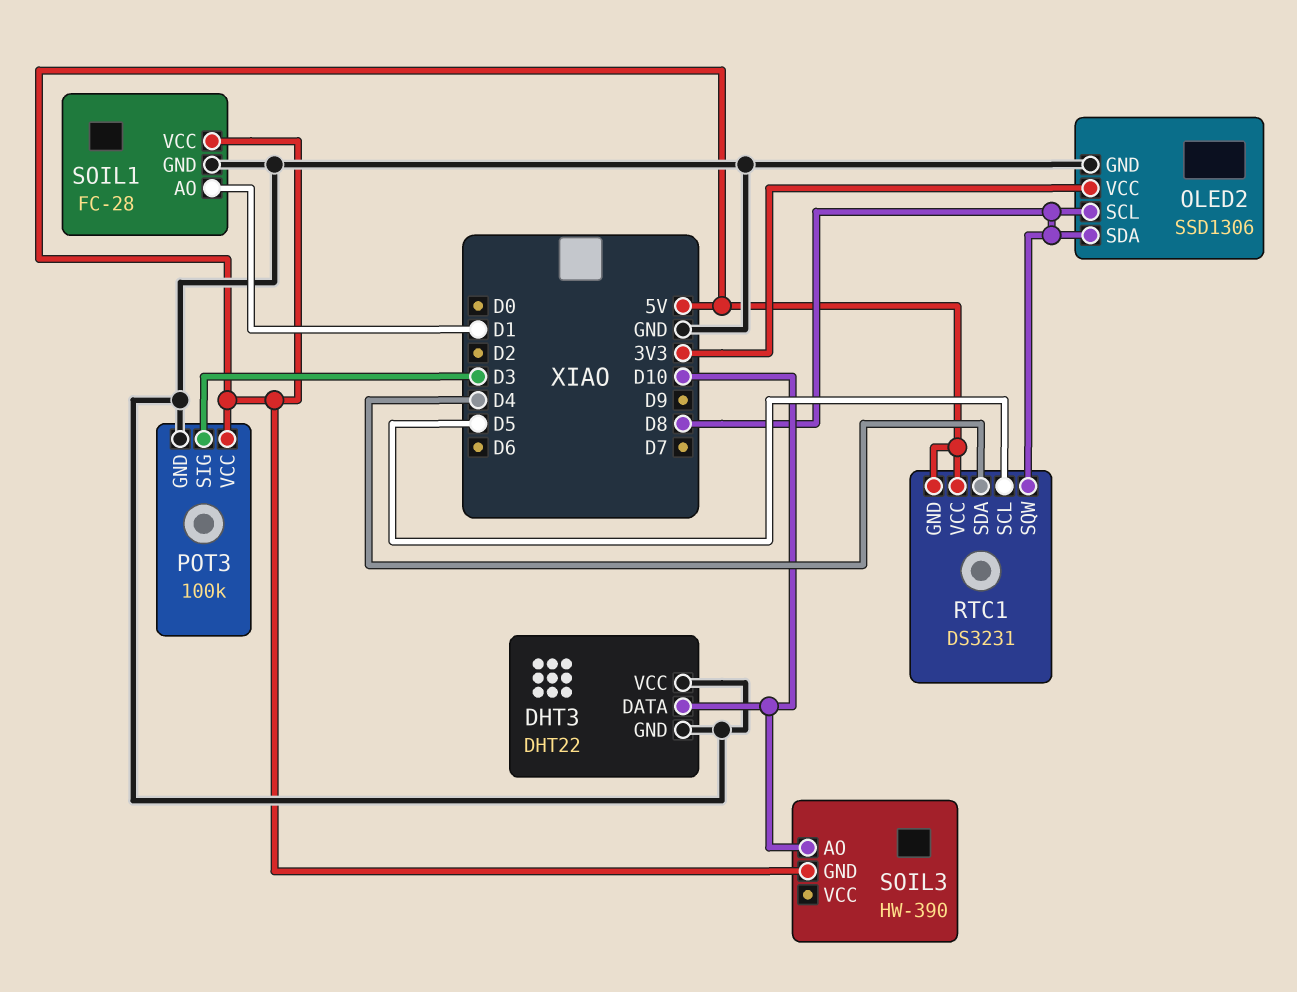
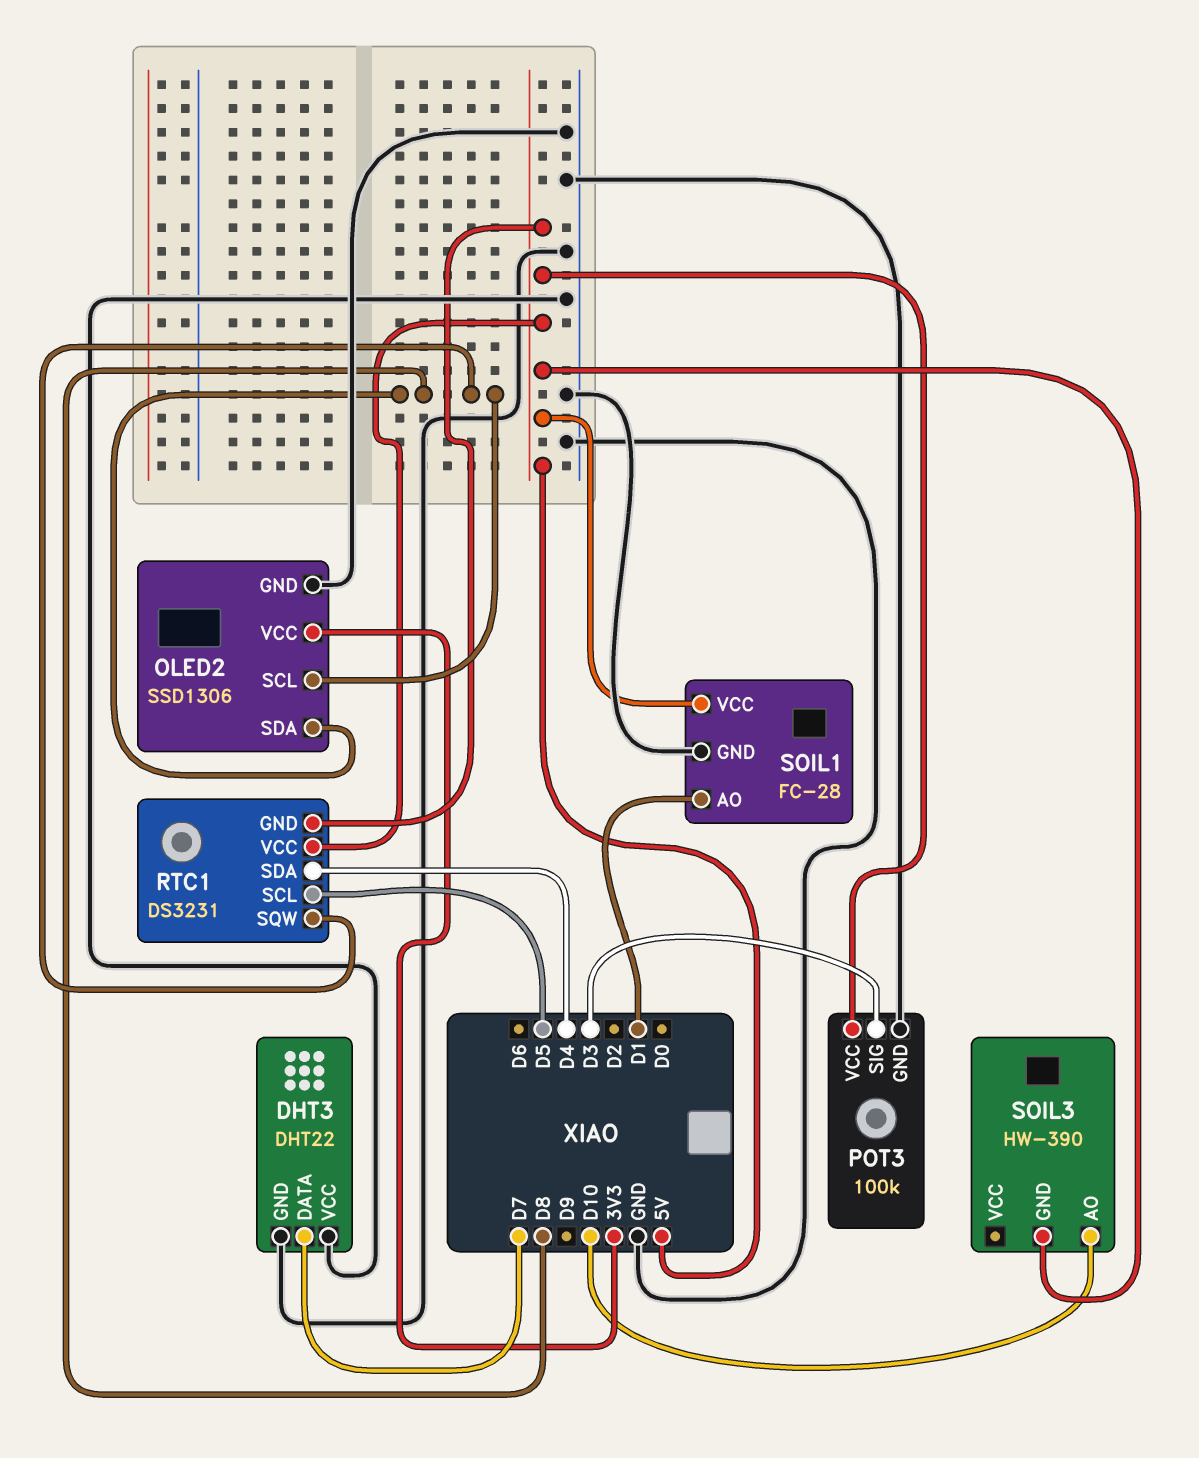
DHT3 pin DATA: D10 -> D7

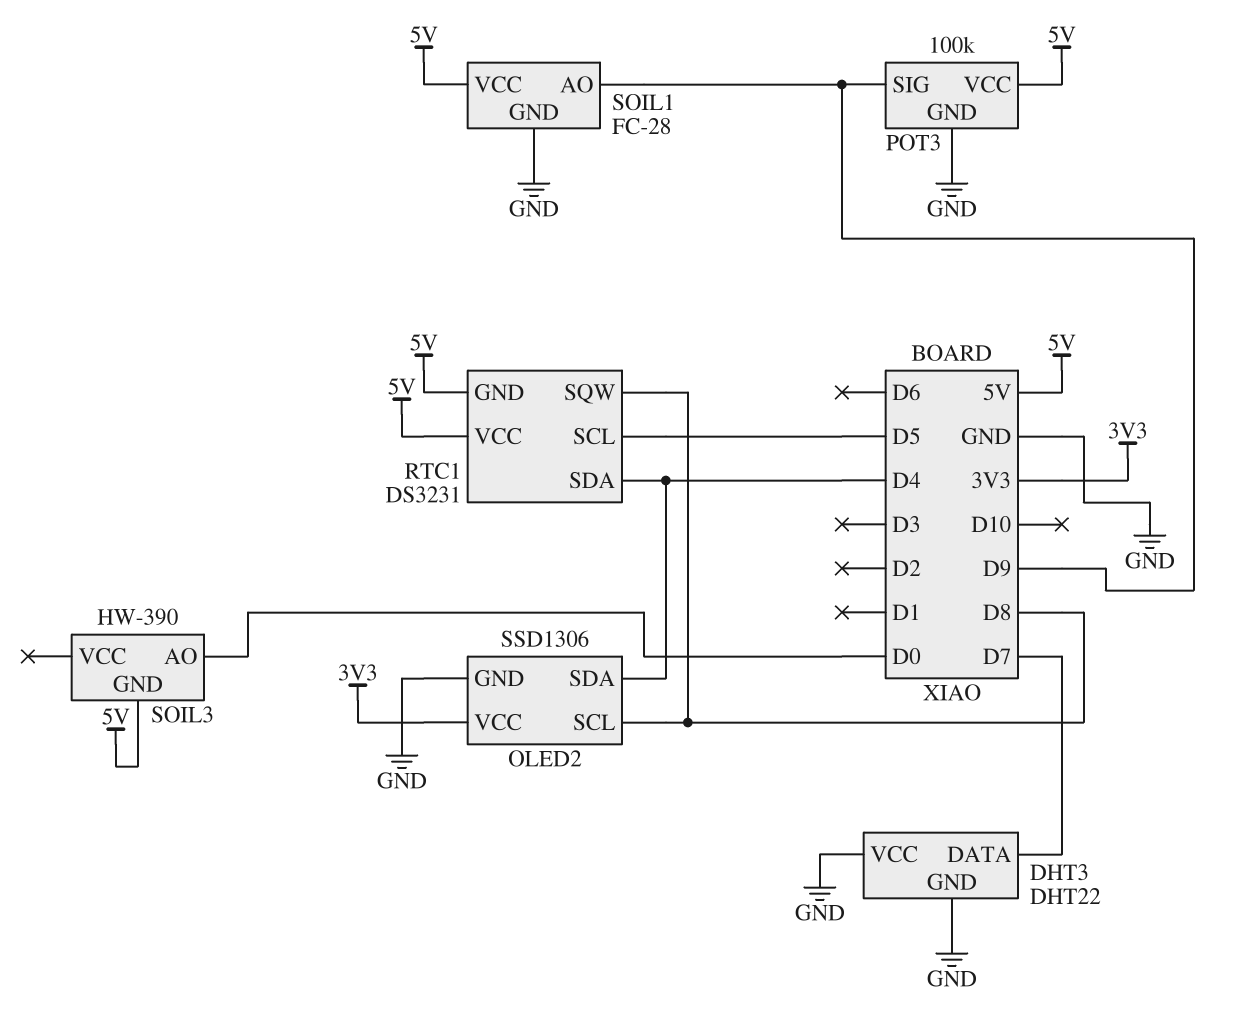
OLED2 pin SDA: D8 -> D4
POT3 pin SIG: D3 -> D9
SOIL1 pin AO: D1 -> D9
SOIL3 pin AO: D10 -> D0

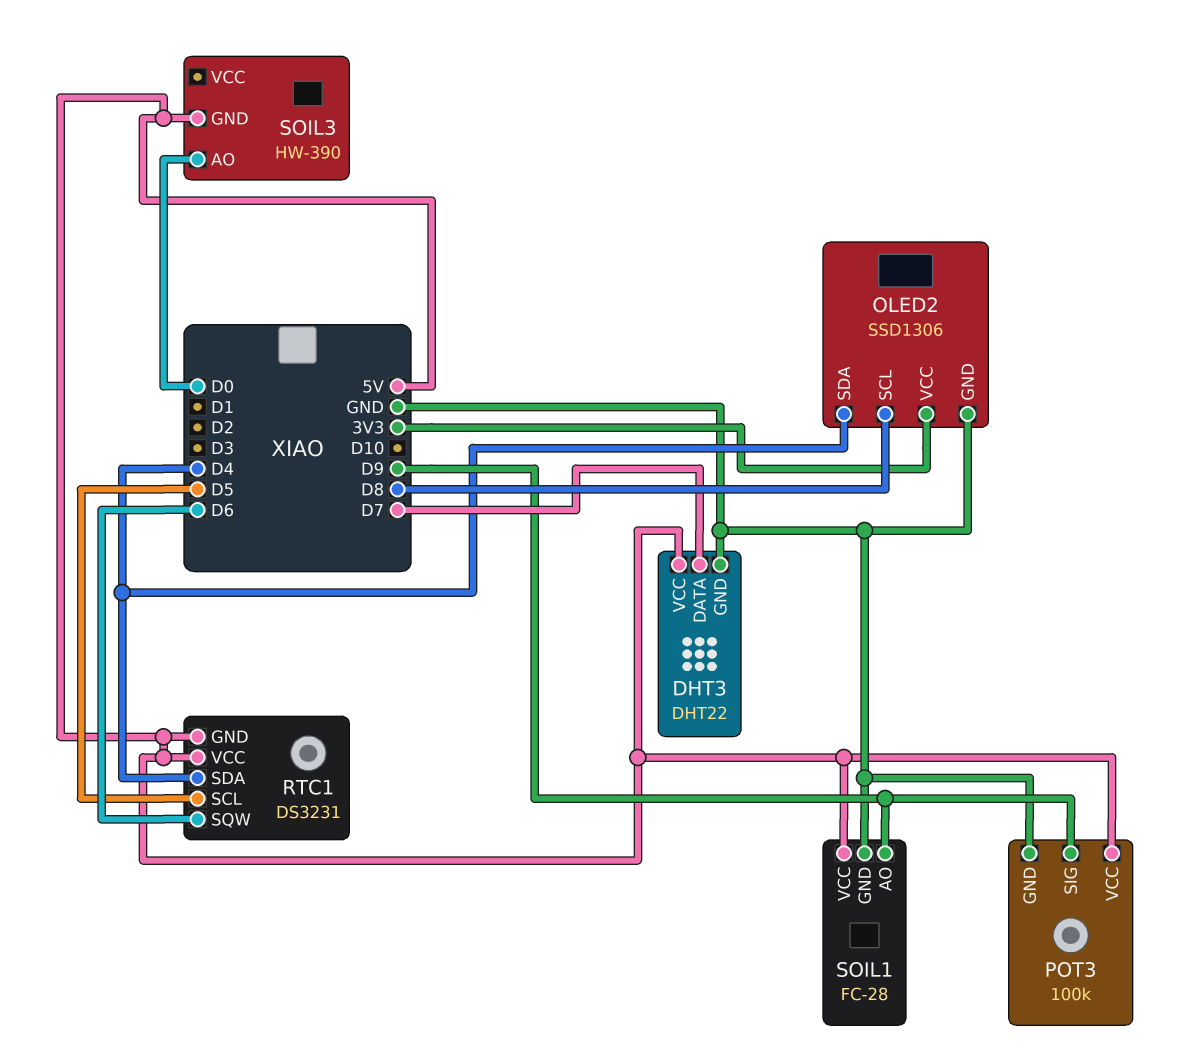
DHT3 pin VCC: GND -> 5V
RTC1 pin SQW: D8 -> D6

